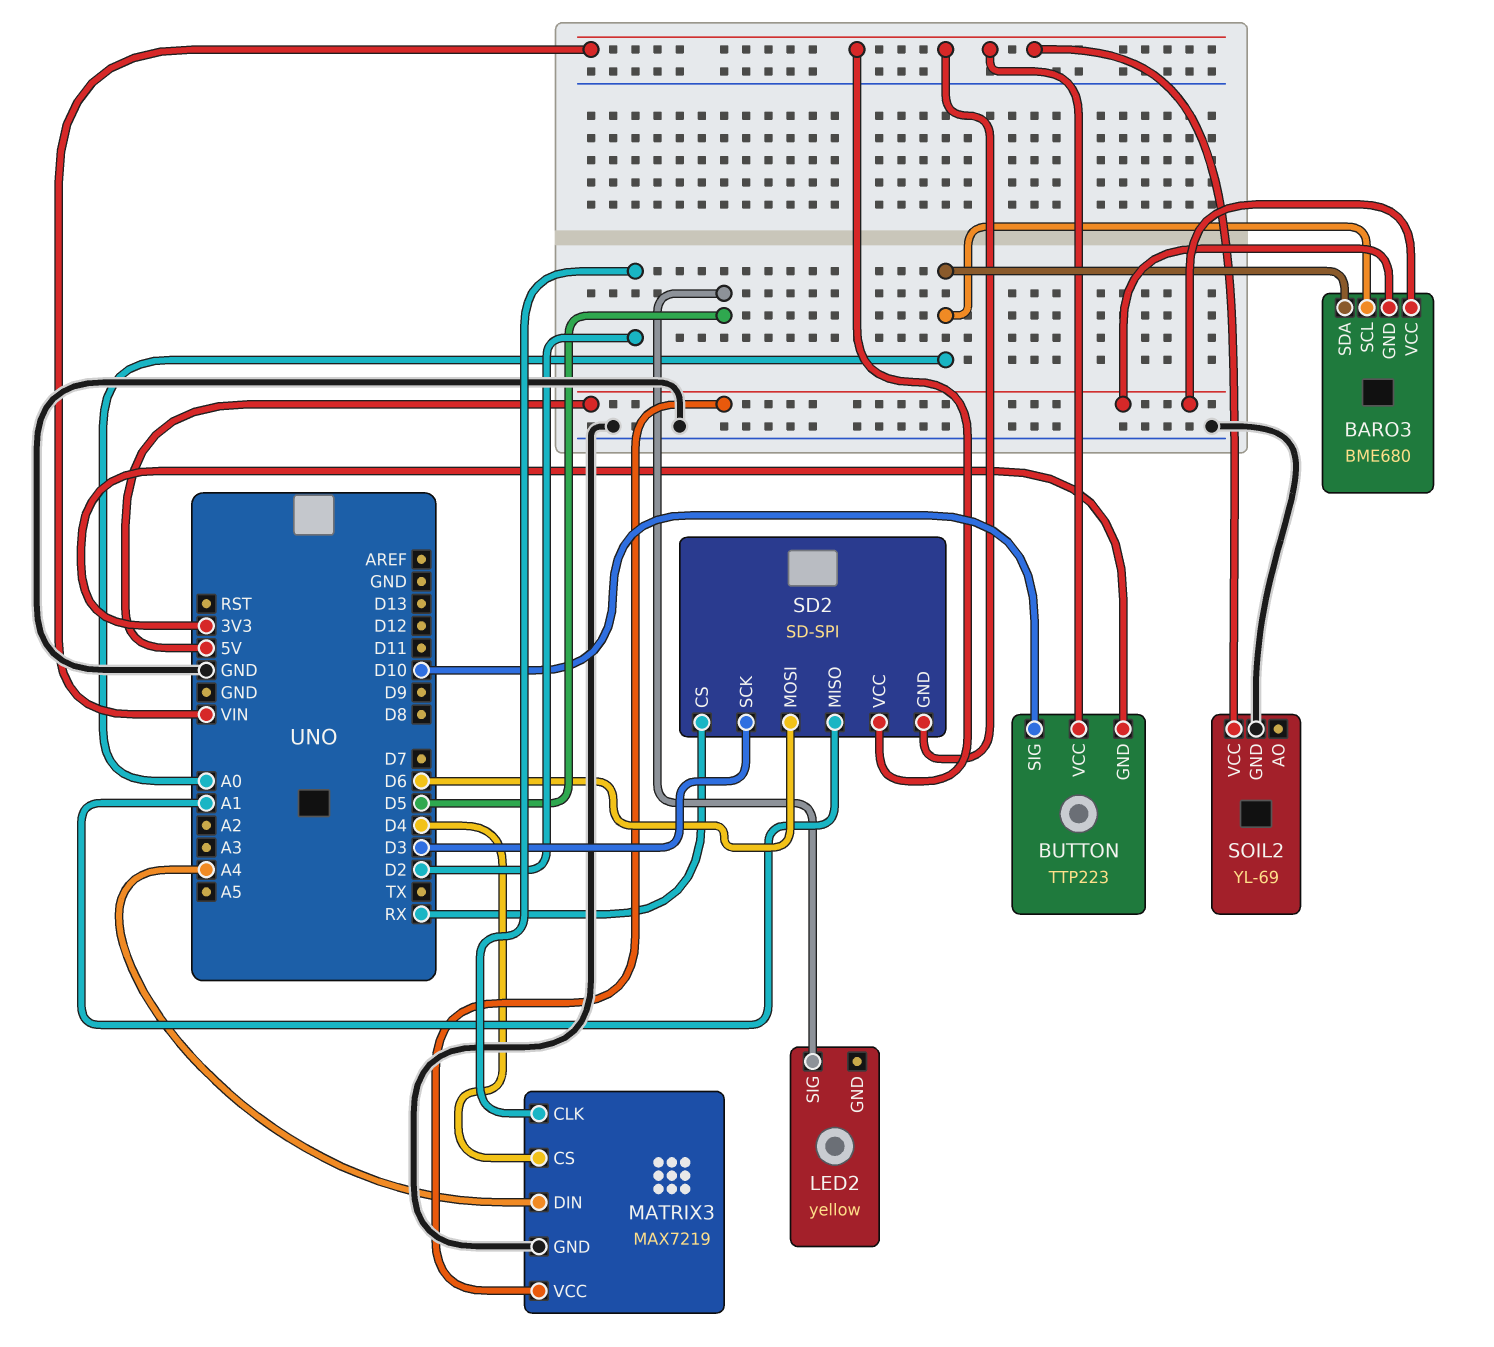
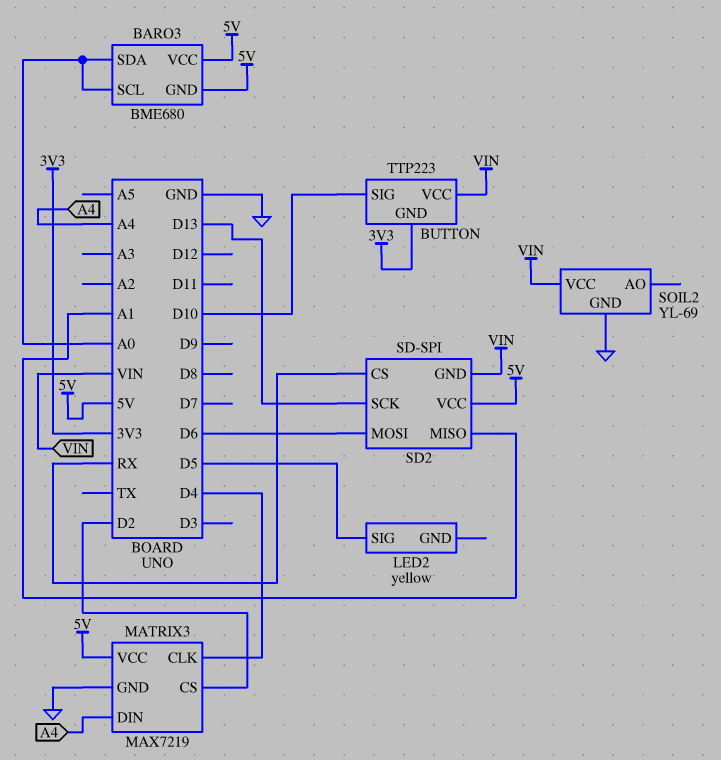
MATRIX3 pin CLK: D2 -> D4
MATRIX3 pin CS: D4 -> D2
SD2 pin SCK: D3 -> D13
SD2 pin VCC: VIN -> 5V

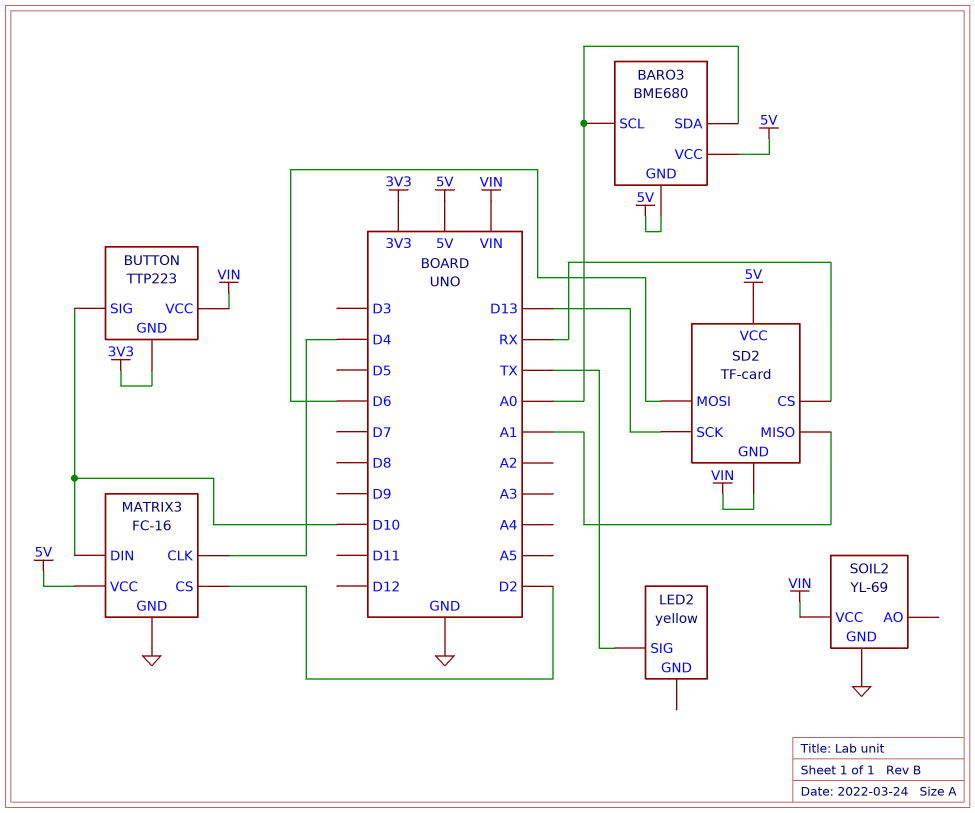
LED2 pin SIG: D5 -> TX
MATRIX3: MAX7219 -> FC-16
MATRIX3 pin DIN: A4 -> D10
SD2: SD-SPI -> TF-card

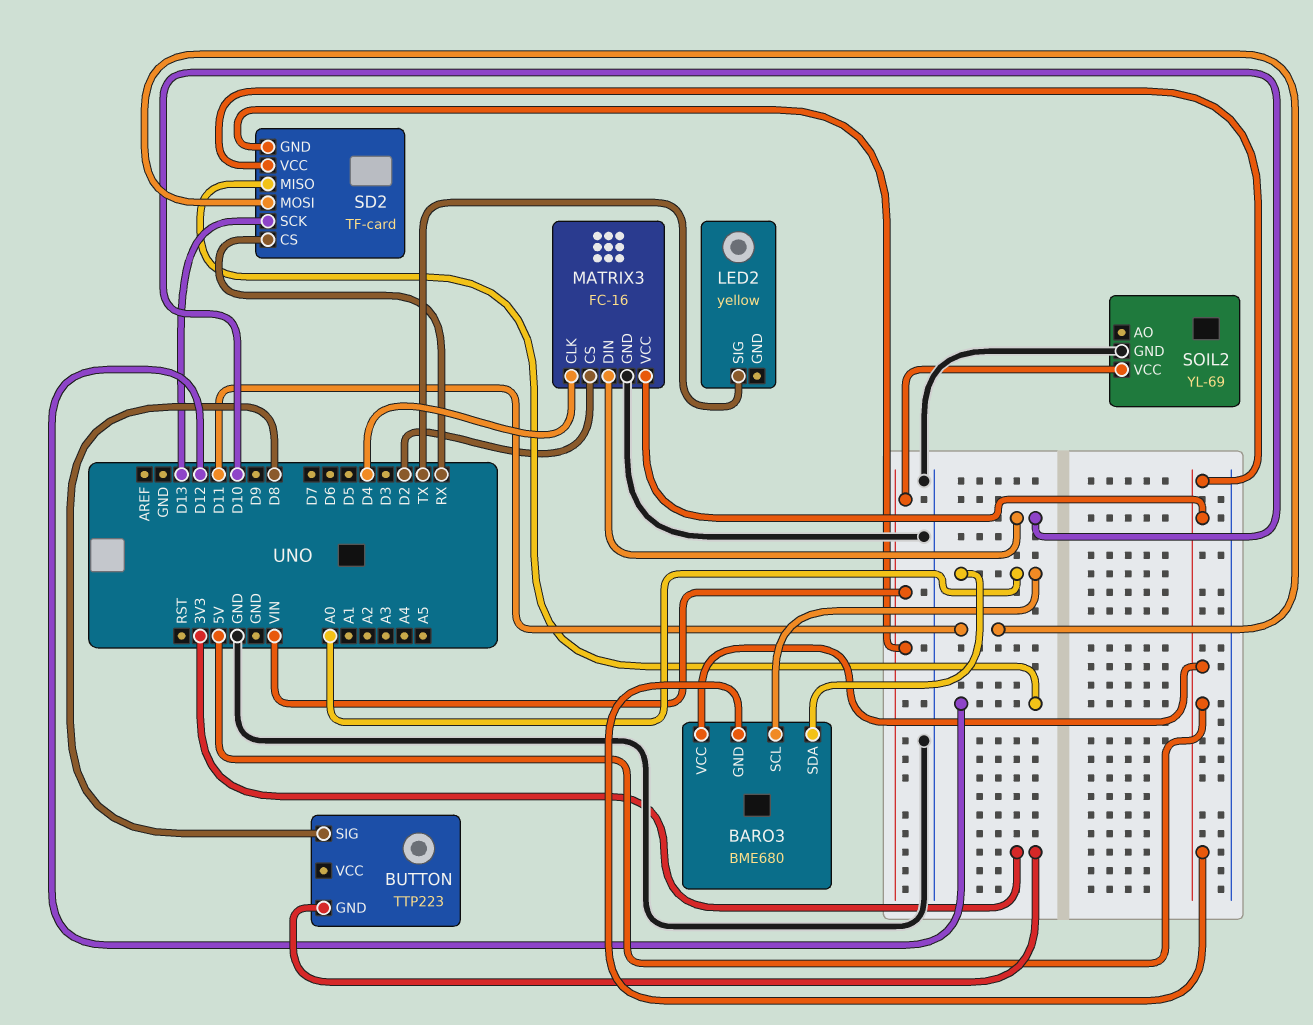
BUTTON pin SIG: D10 -> D8
BUTTON pin VCC: VIN -> none
SD2 pin MISO: A1 -> D12
SD2 pin MOSI: D6 -> D11

